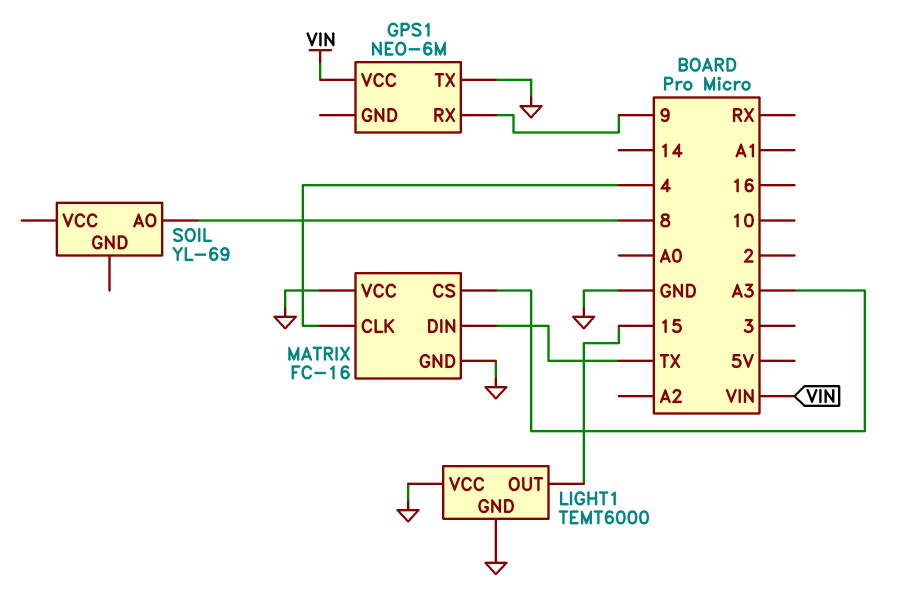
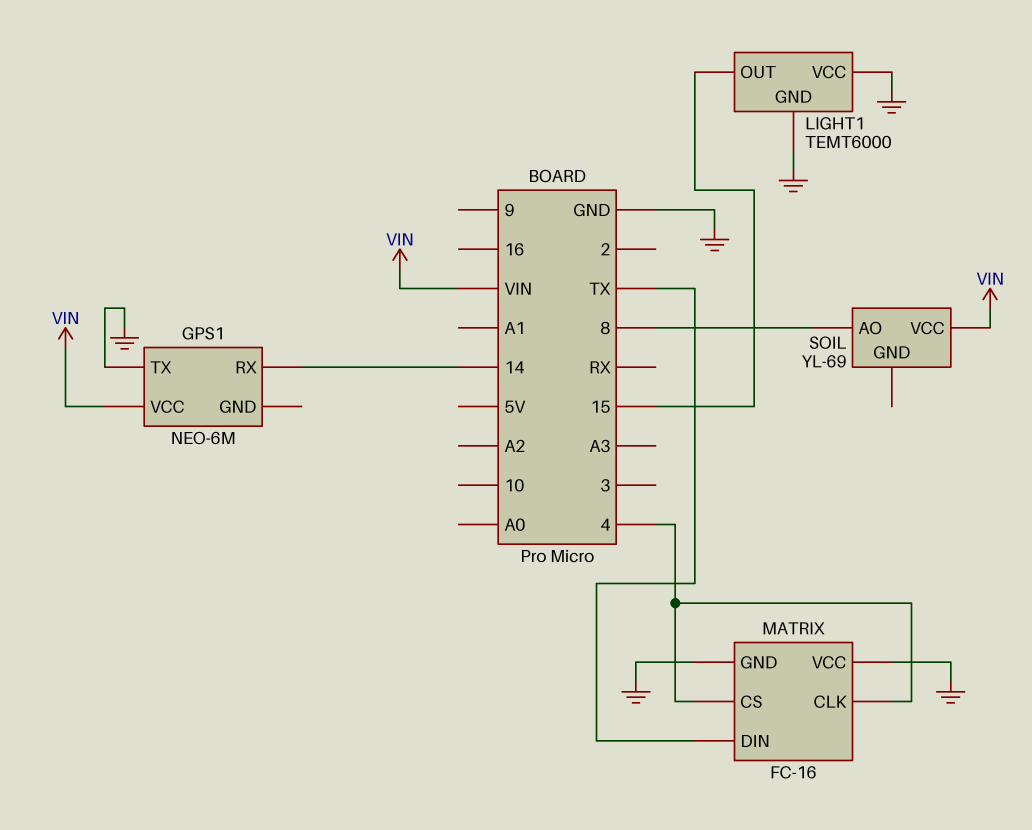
GPS1 pin RX: 9 -> 14
MATRIX pin CS: A3 -> 4
SOIL pin VCC: none -> VIN

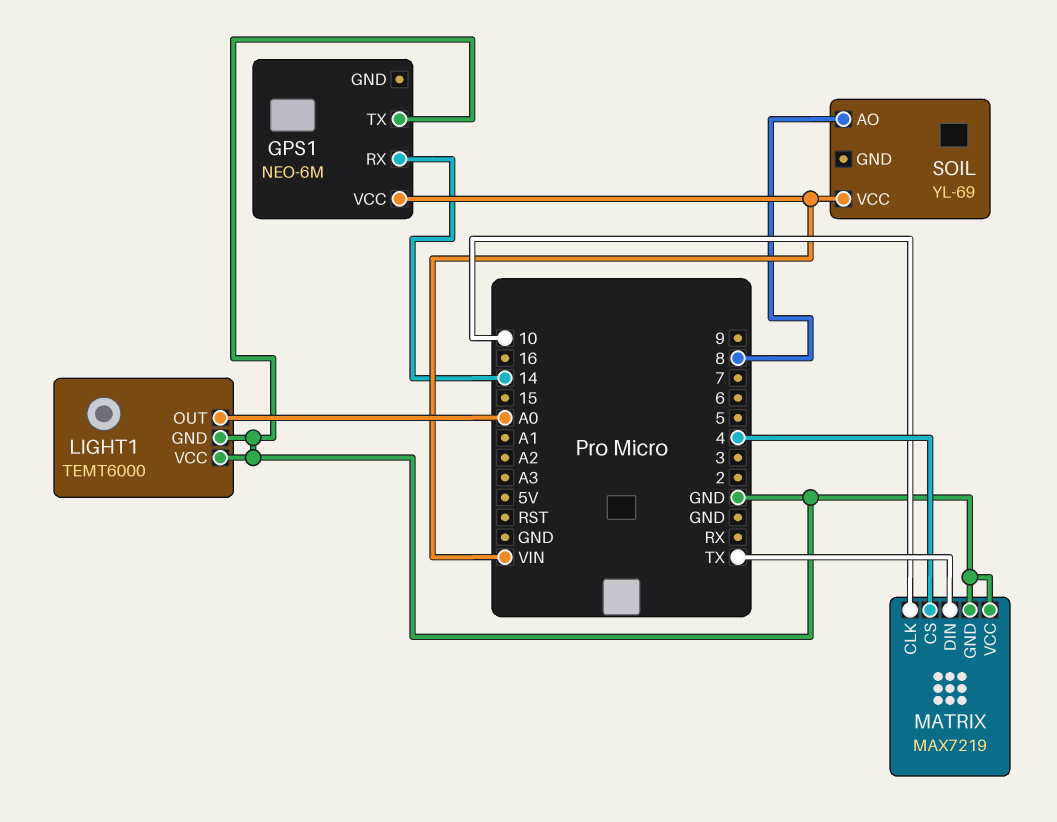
LIGHT1 pin OUT: 15 -> A0
MATRIX: FC-16 -> MAX7219
MATRIX pin CLK: 4 -> 10

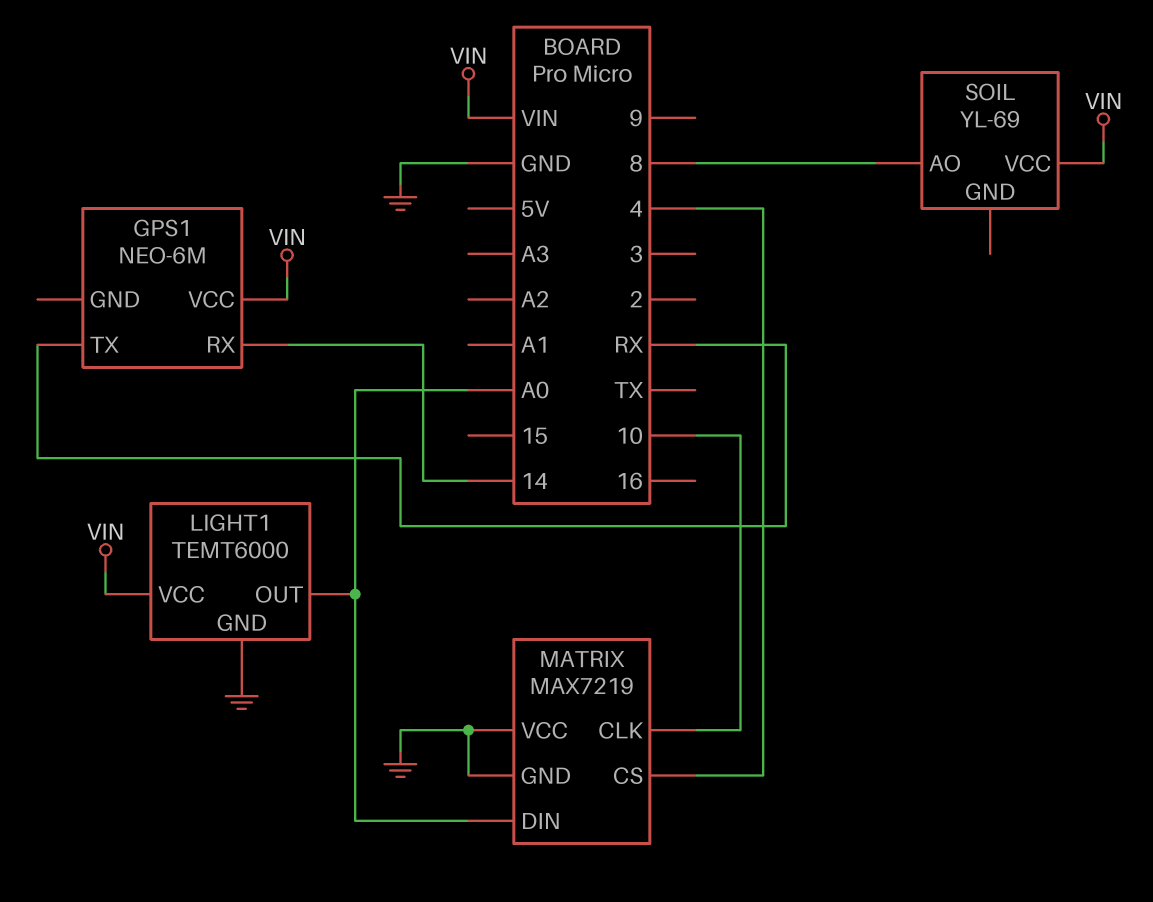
GPS1 pin TX: GND -> RX
LIGHT1 pin VCC: GND -> VIN
MATRIX pin DIN: TX -> A0

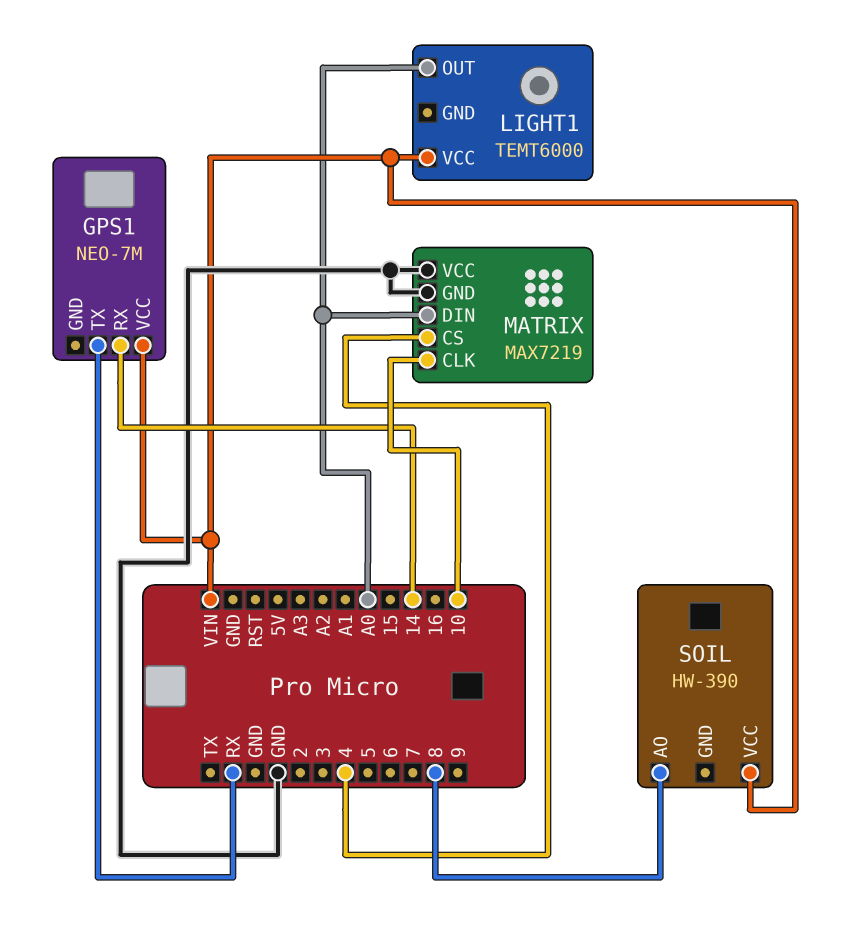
GPS1: NEO-6M -> NEO-7M
LIGHT1 pin GND: GND -> none
SOIL: YL-69 -> HW-390

